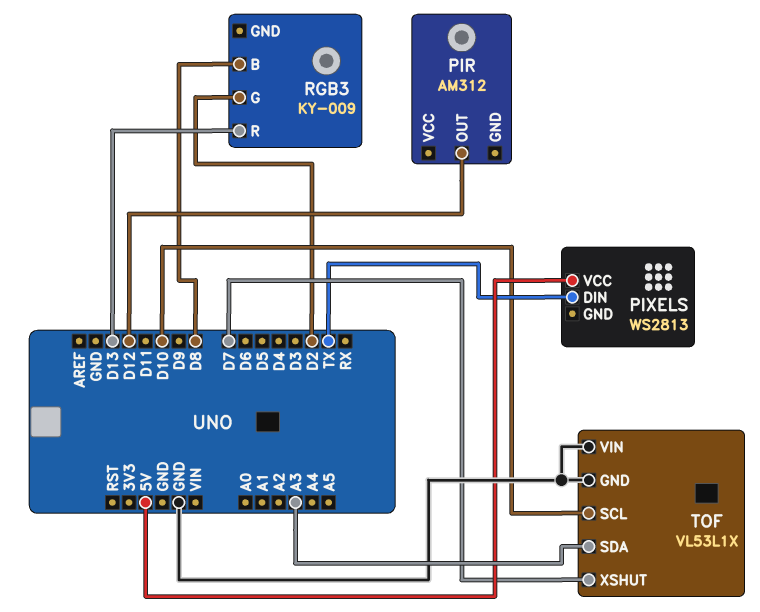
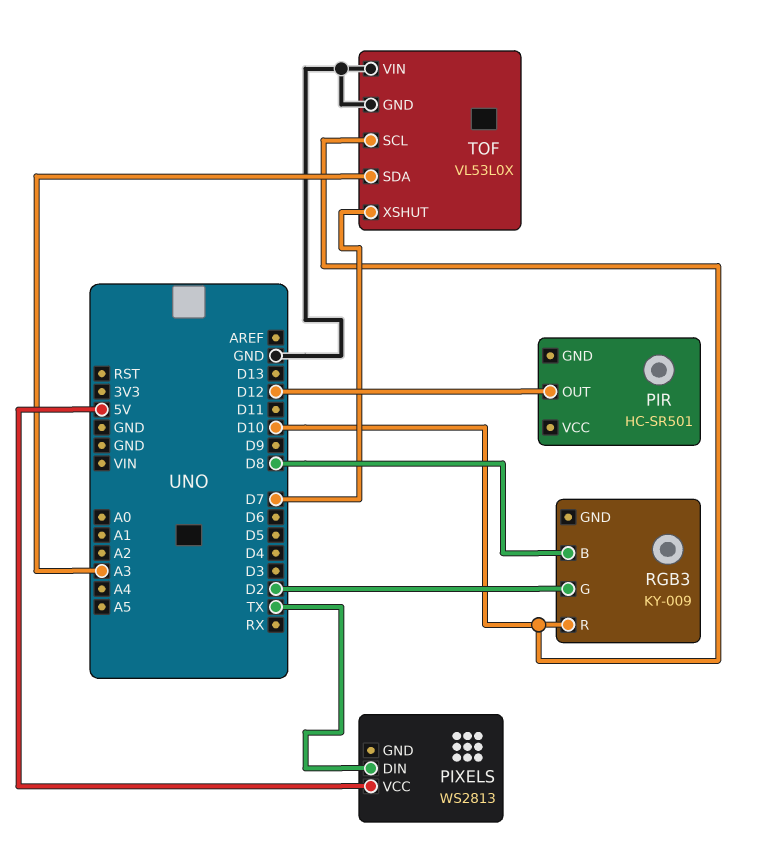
PIR: AM312 -> HC-SR501
RGB3 pin R: D13 -> D10
TOF: VL53L1X -> VL53L0X

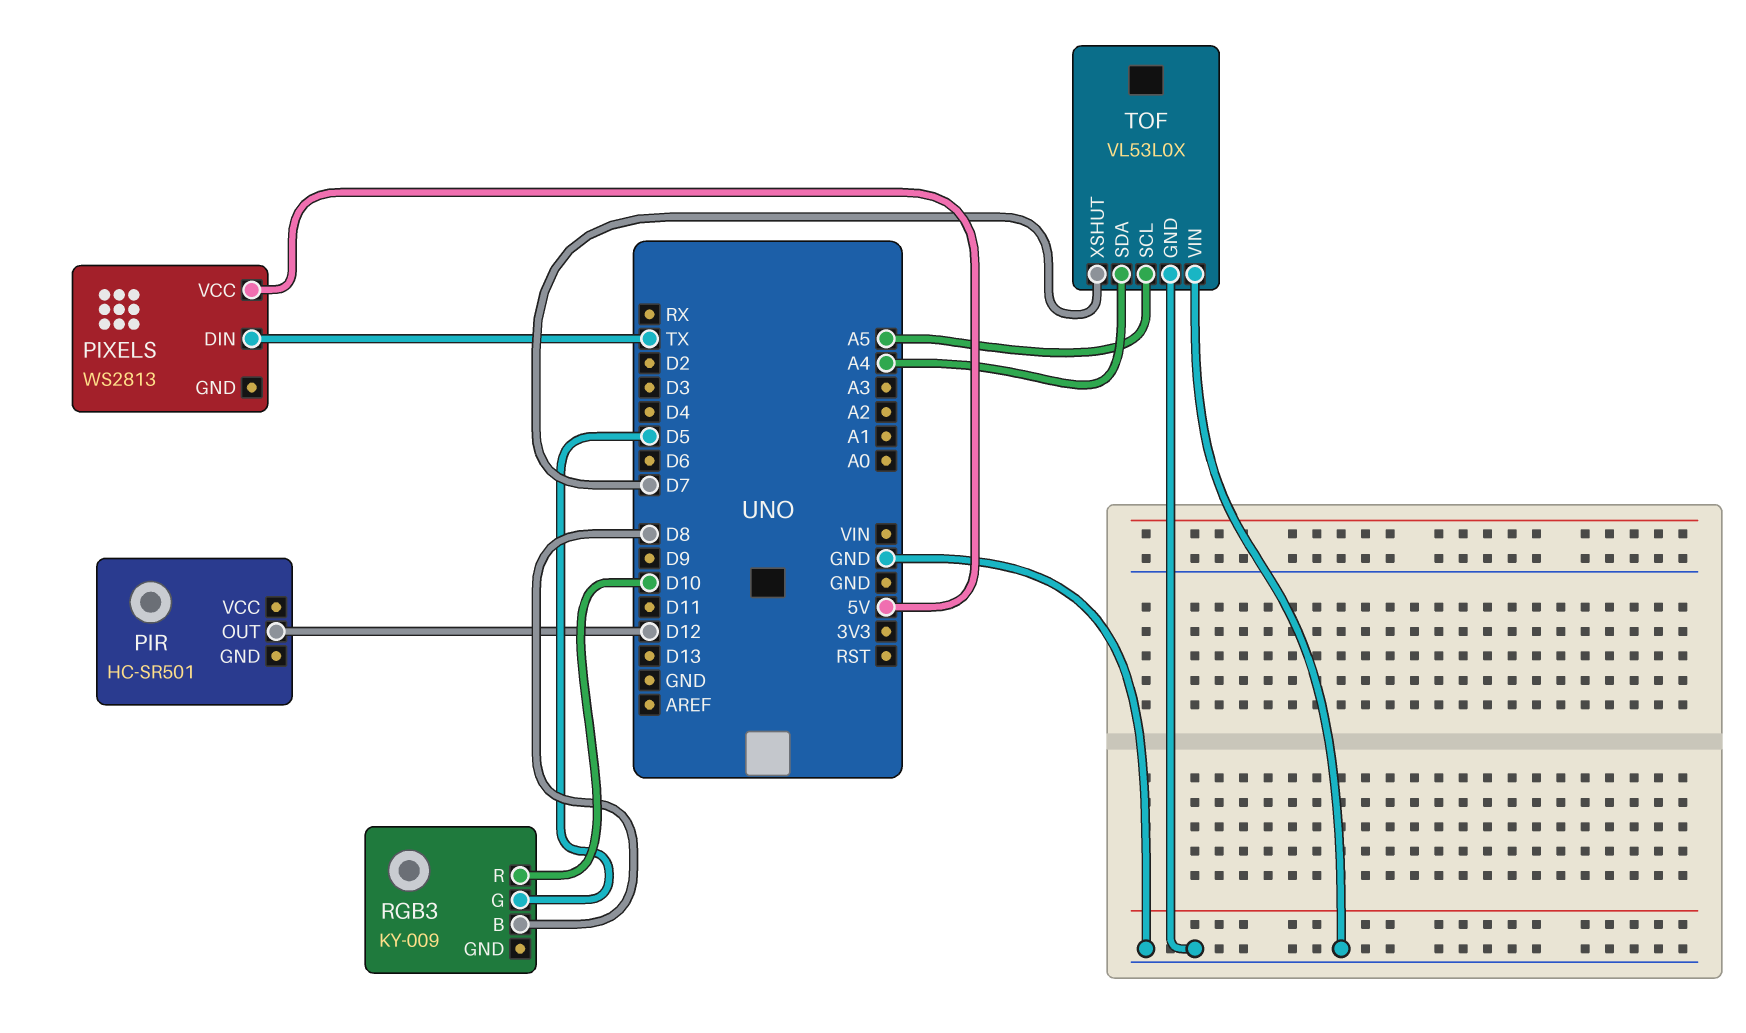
RGB3 pin G: D2 -> D5
TOF pin SCL: D10 -> A5
TOF pin SDA: A3 -> A4

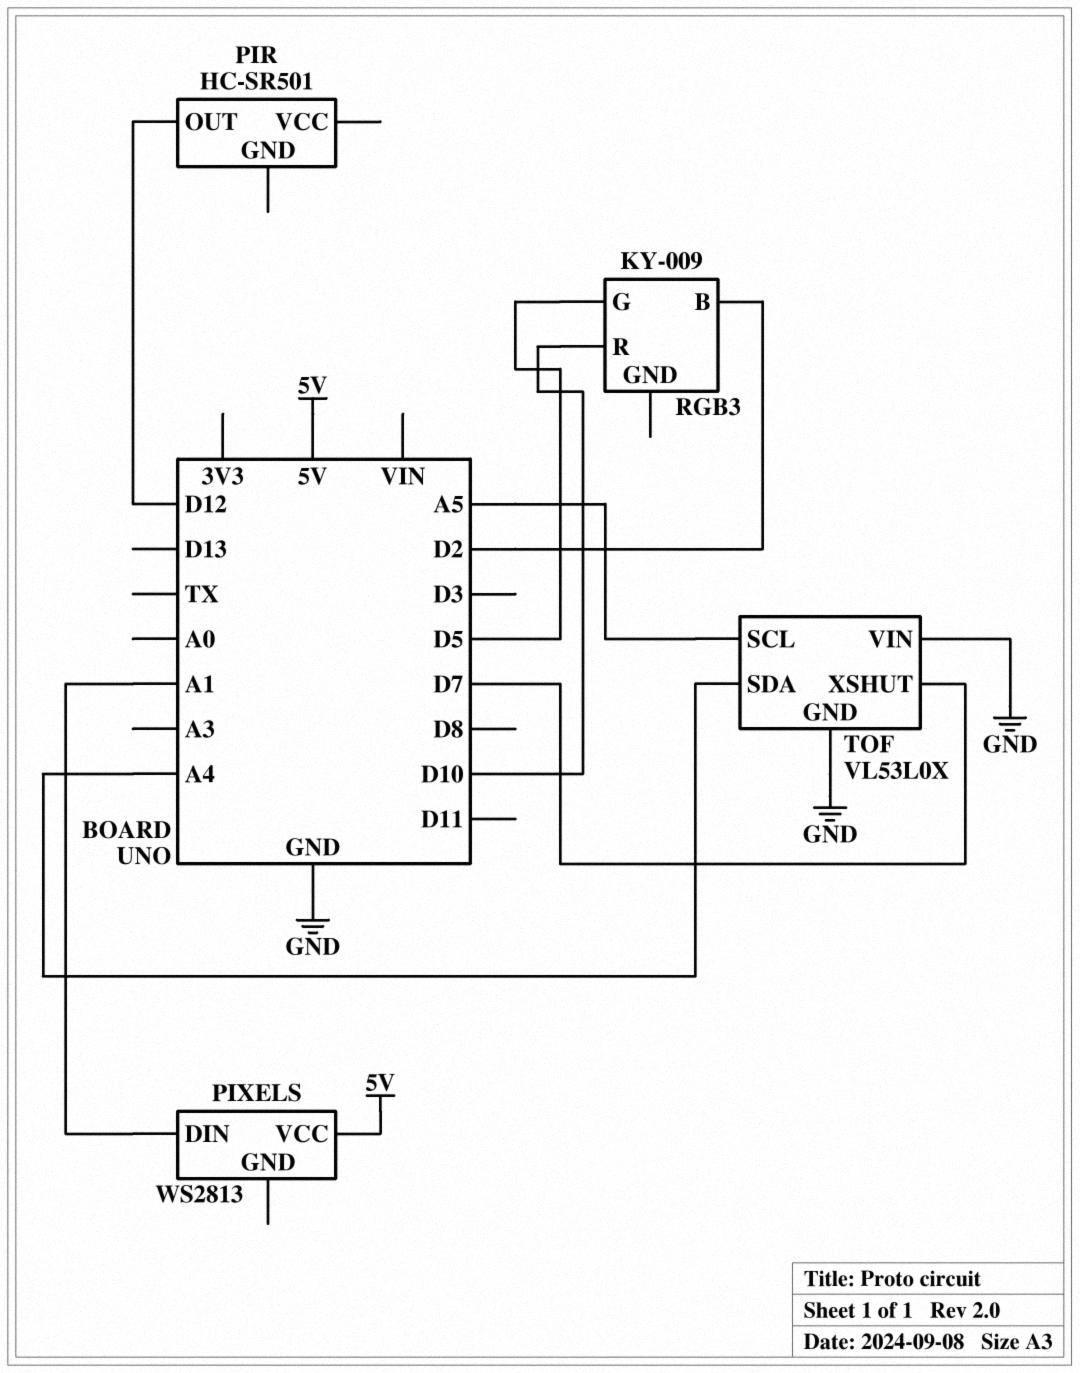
PIXELS pin DIN: TX -> A1
RGB3 pin B: D8 -> D2

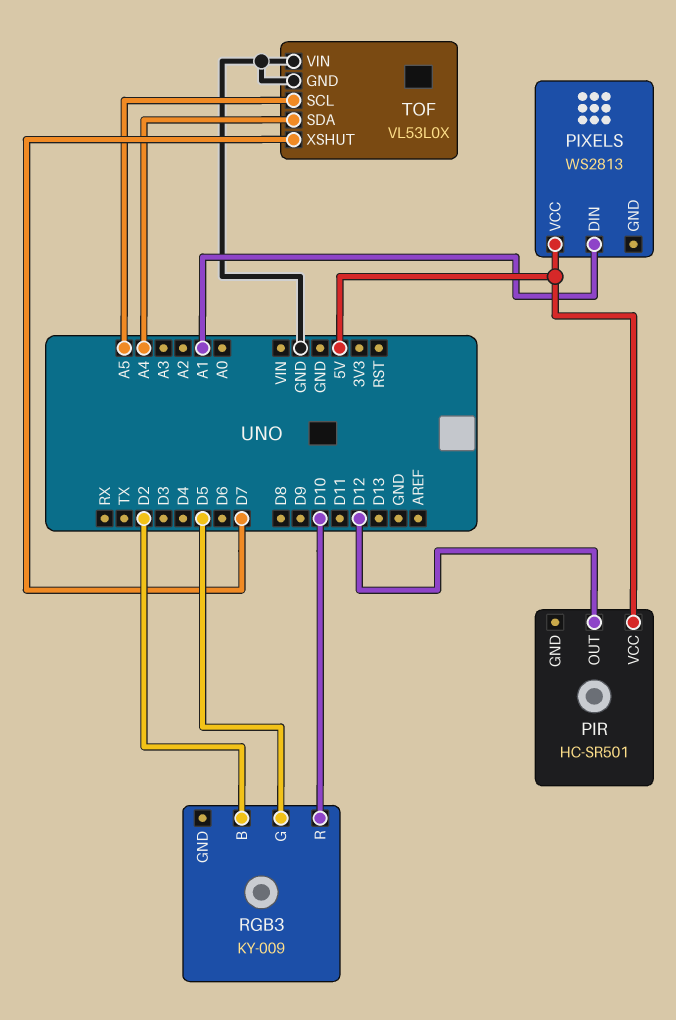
PIR pin VCC: none -> 5V

